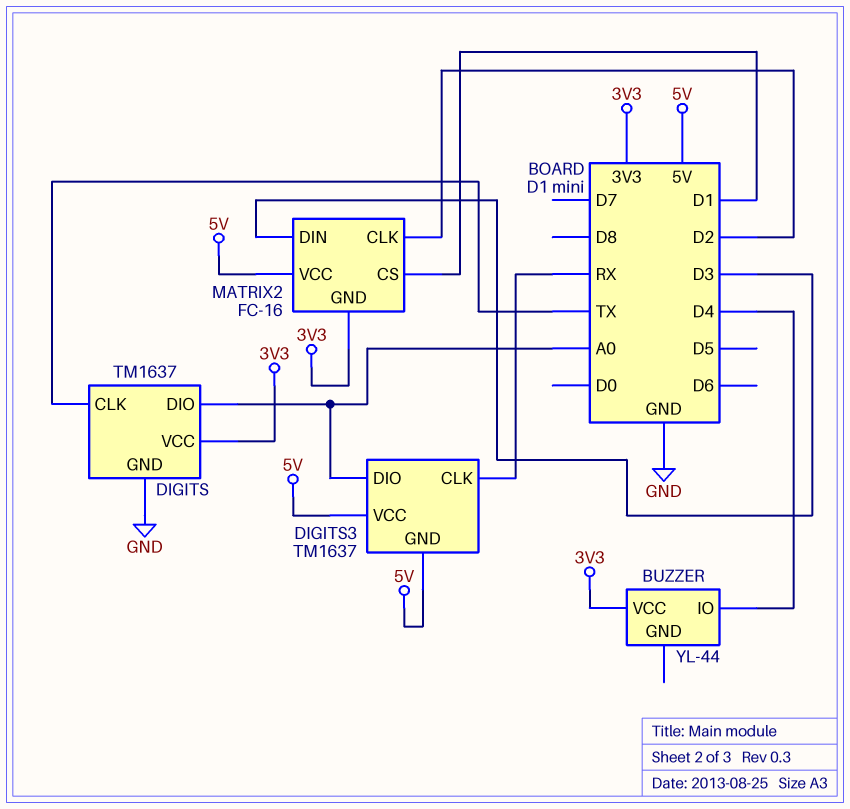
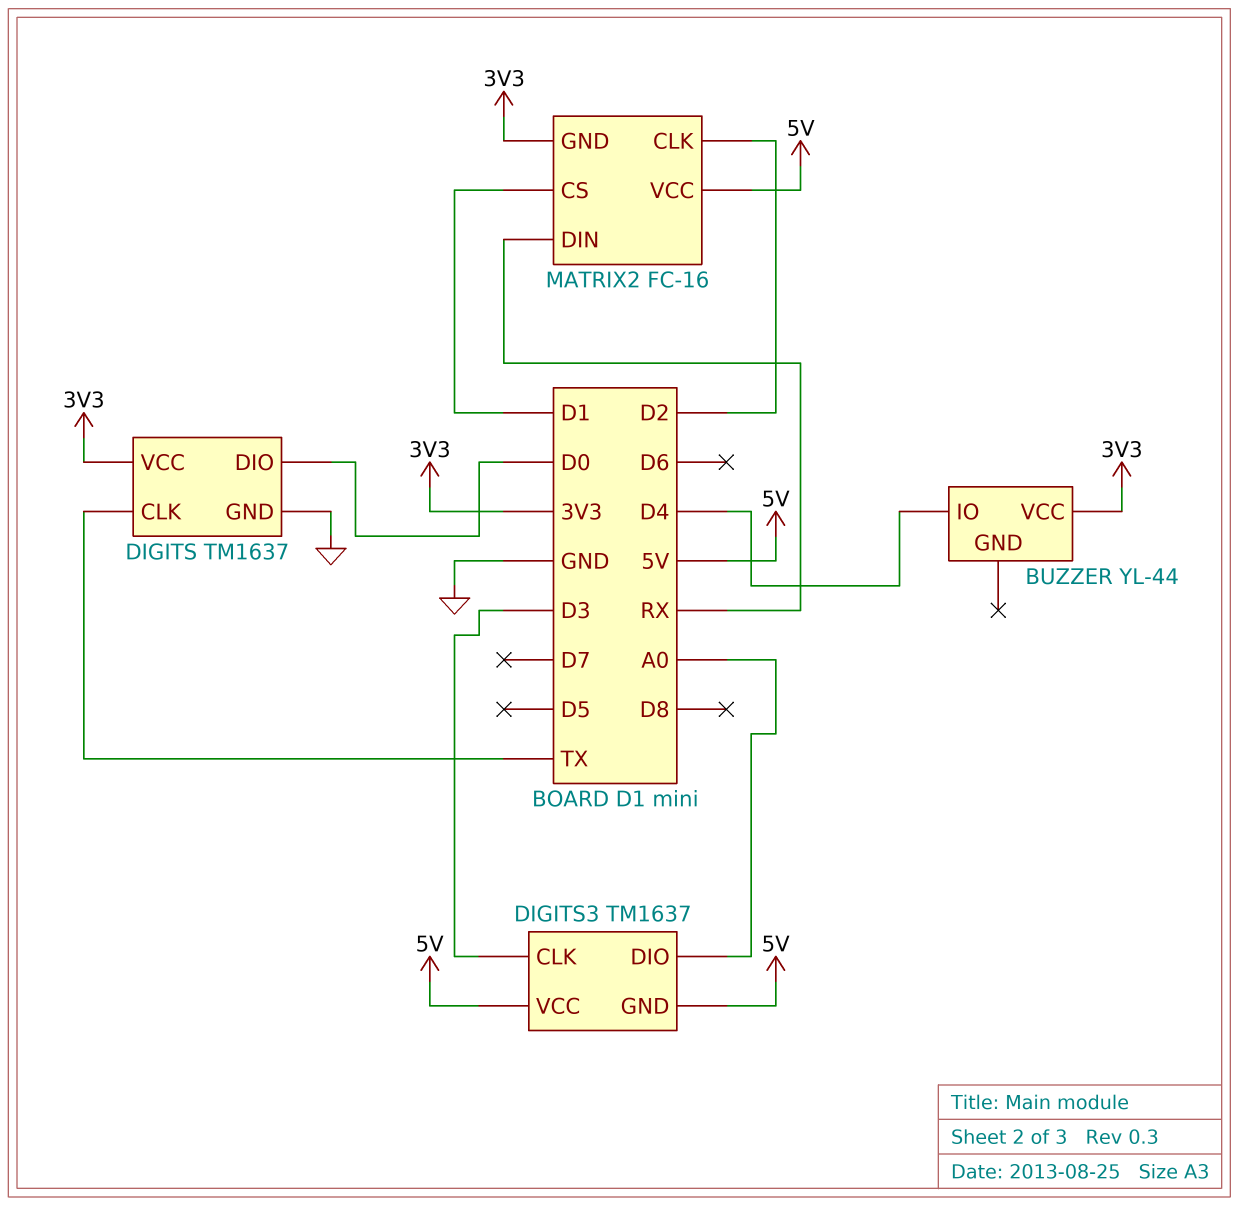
DIGITS pin DIO: A0 -> D0
DIGITS3 pin CLK: RX -> D3
MATRIX2 pin DIN: D3 -> RX

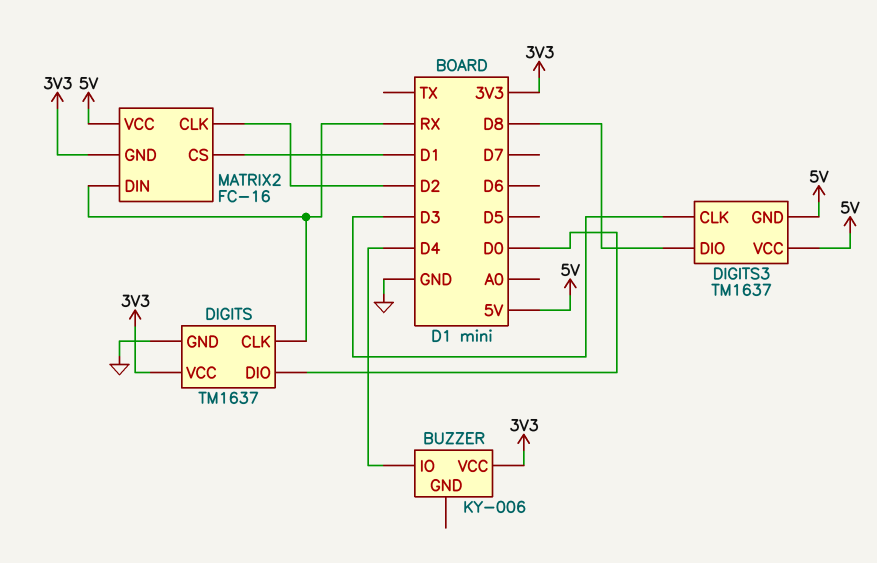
BUZZER: YL-44 -> KY-006
DIGITS pin CLK: TX -> RX
DIGITS3 pin DIO: A0 -> D8

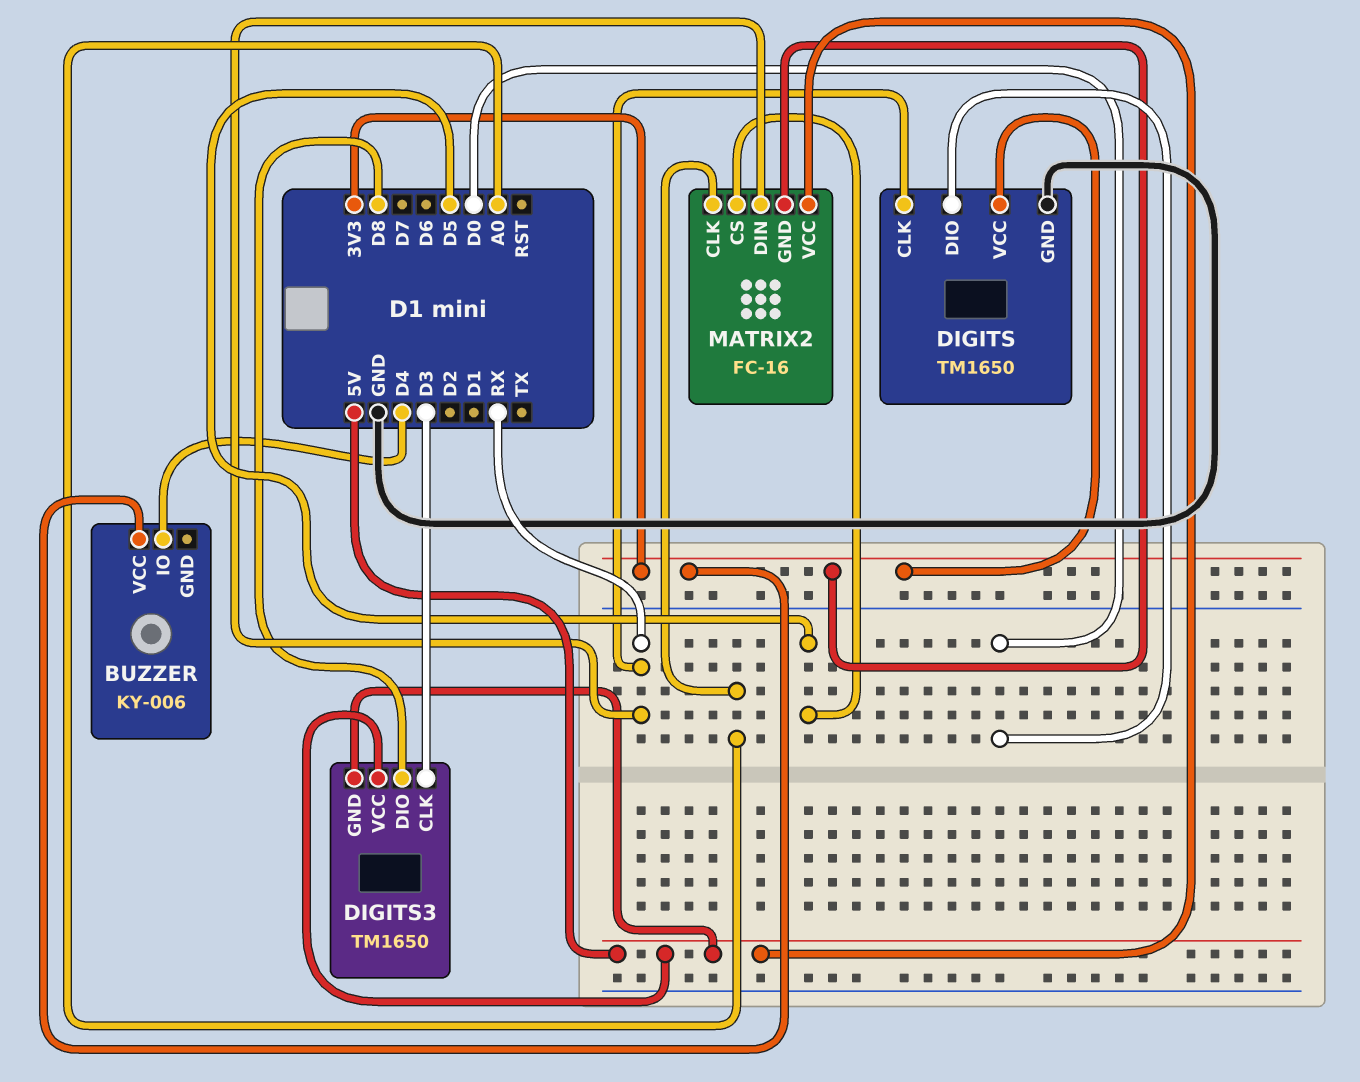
DIGITS: TM1637 -> TM1650
DIGITS3: TM1637 -> TM1650
MATRIX2 pin CLK: D2 -> A0
MATRIX2 pin CS: D1 -> D5

